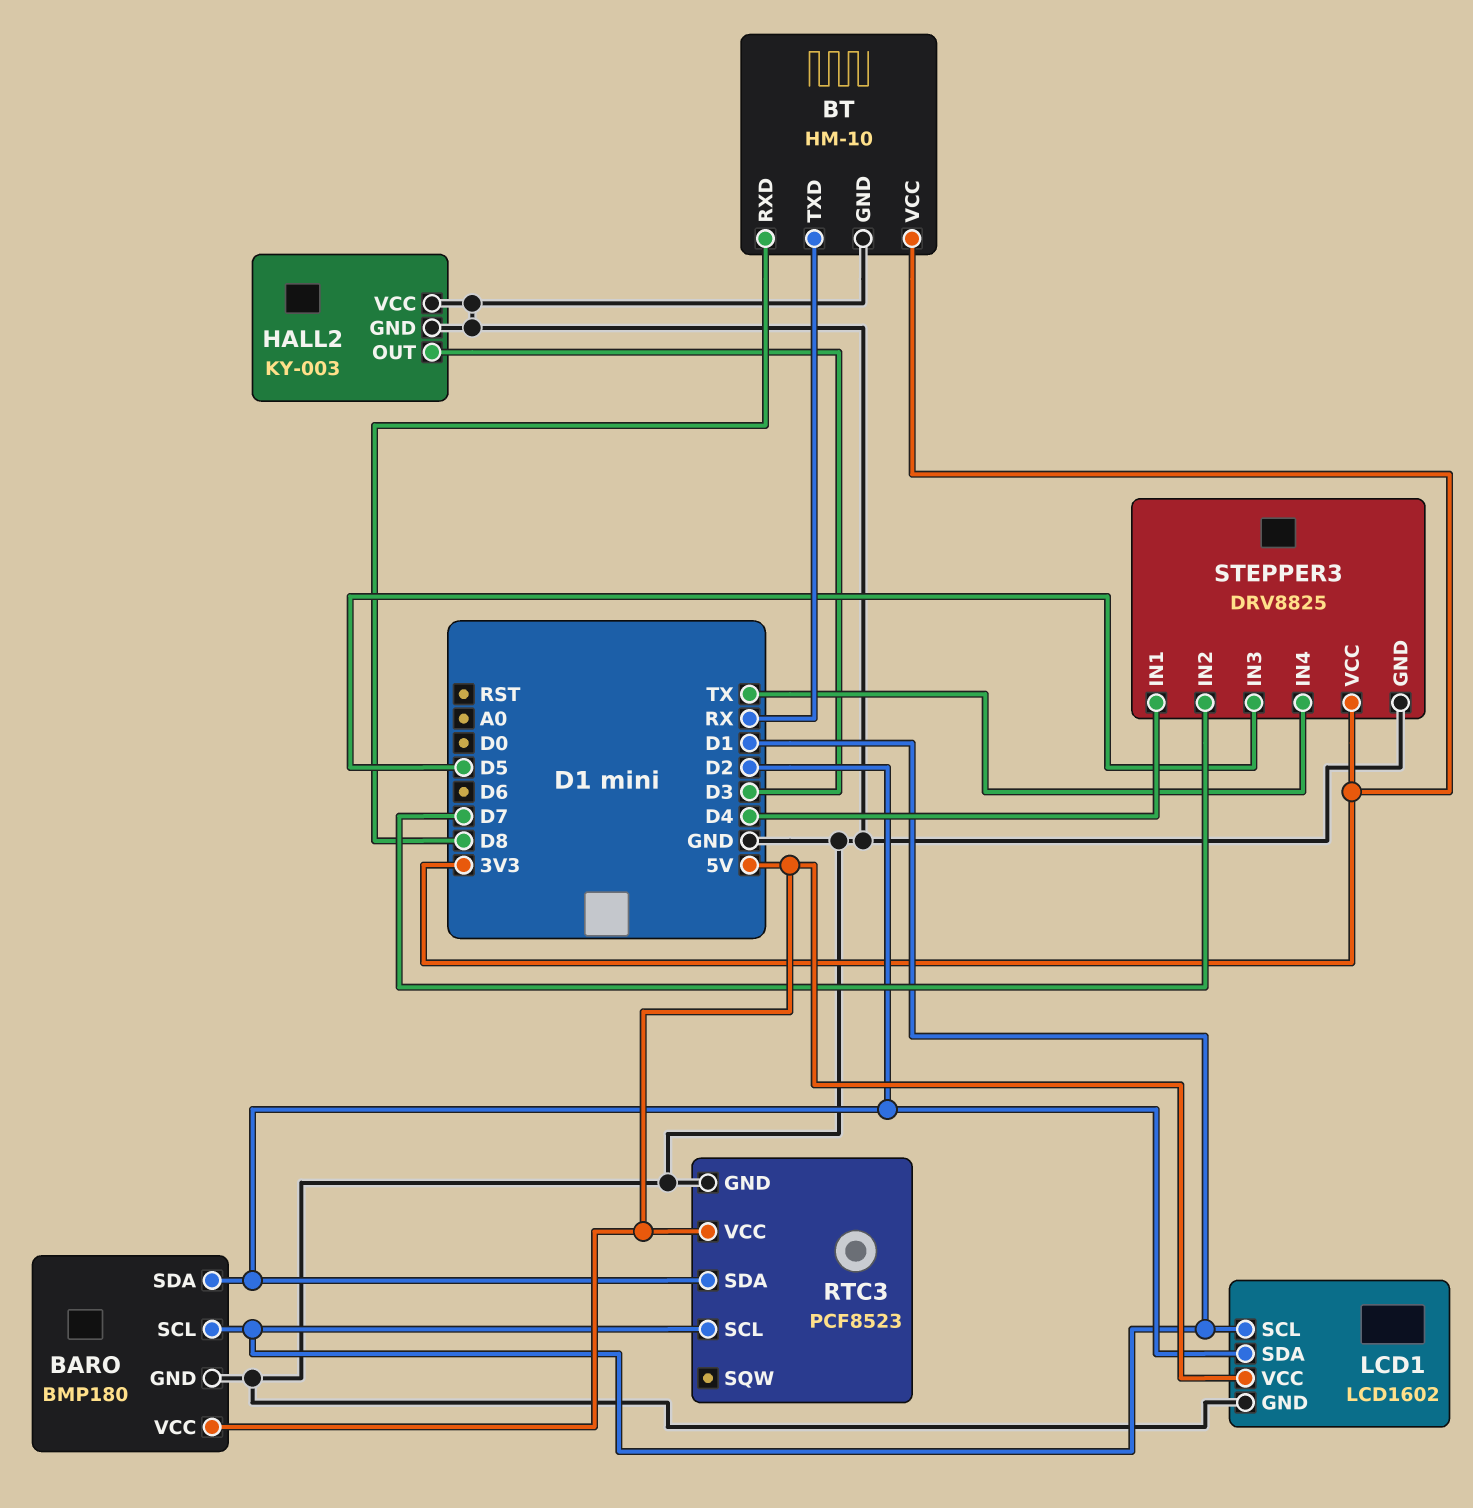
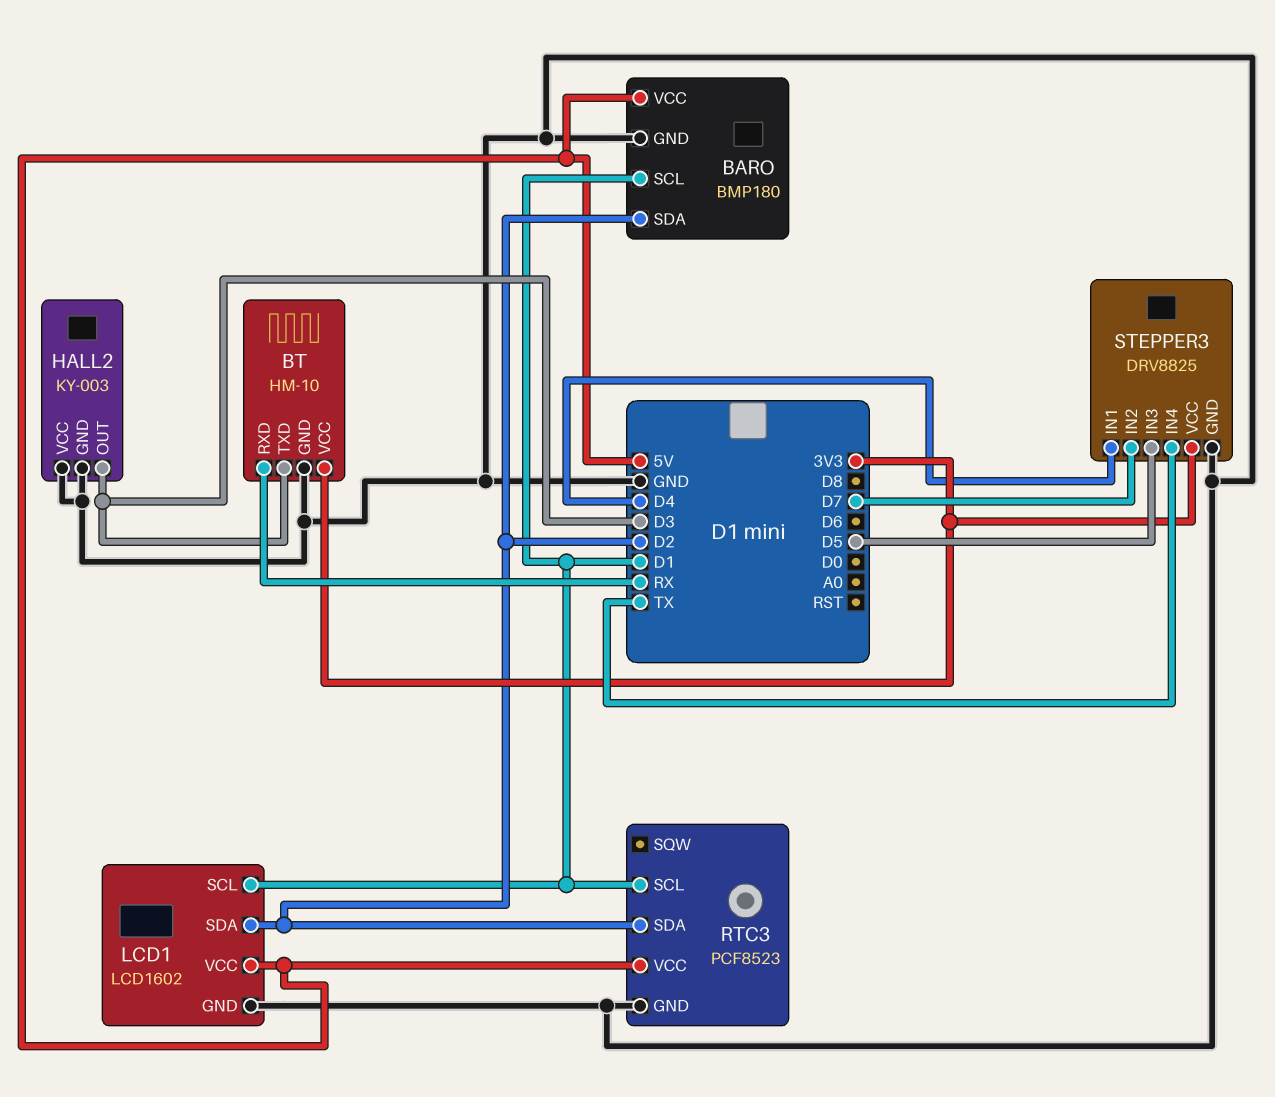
BT pin RXD: D8 -> RX
BT pin TXD: RX -> D3

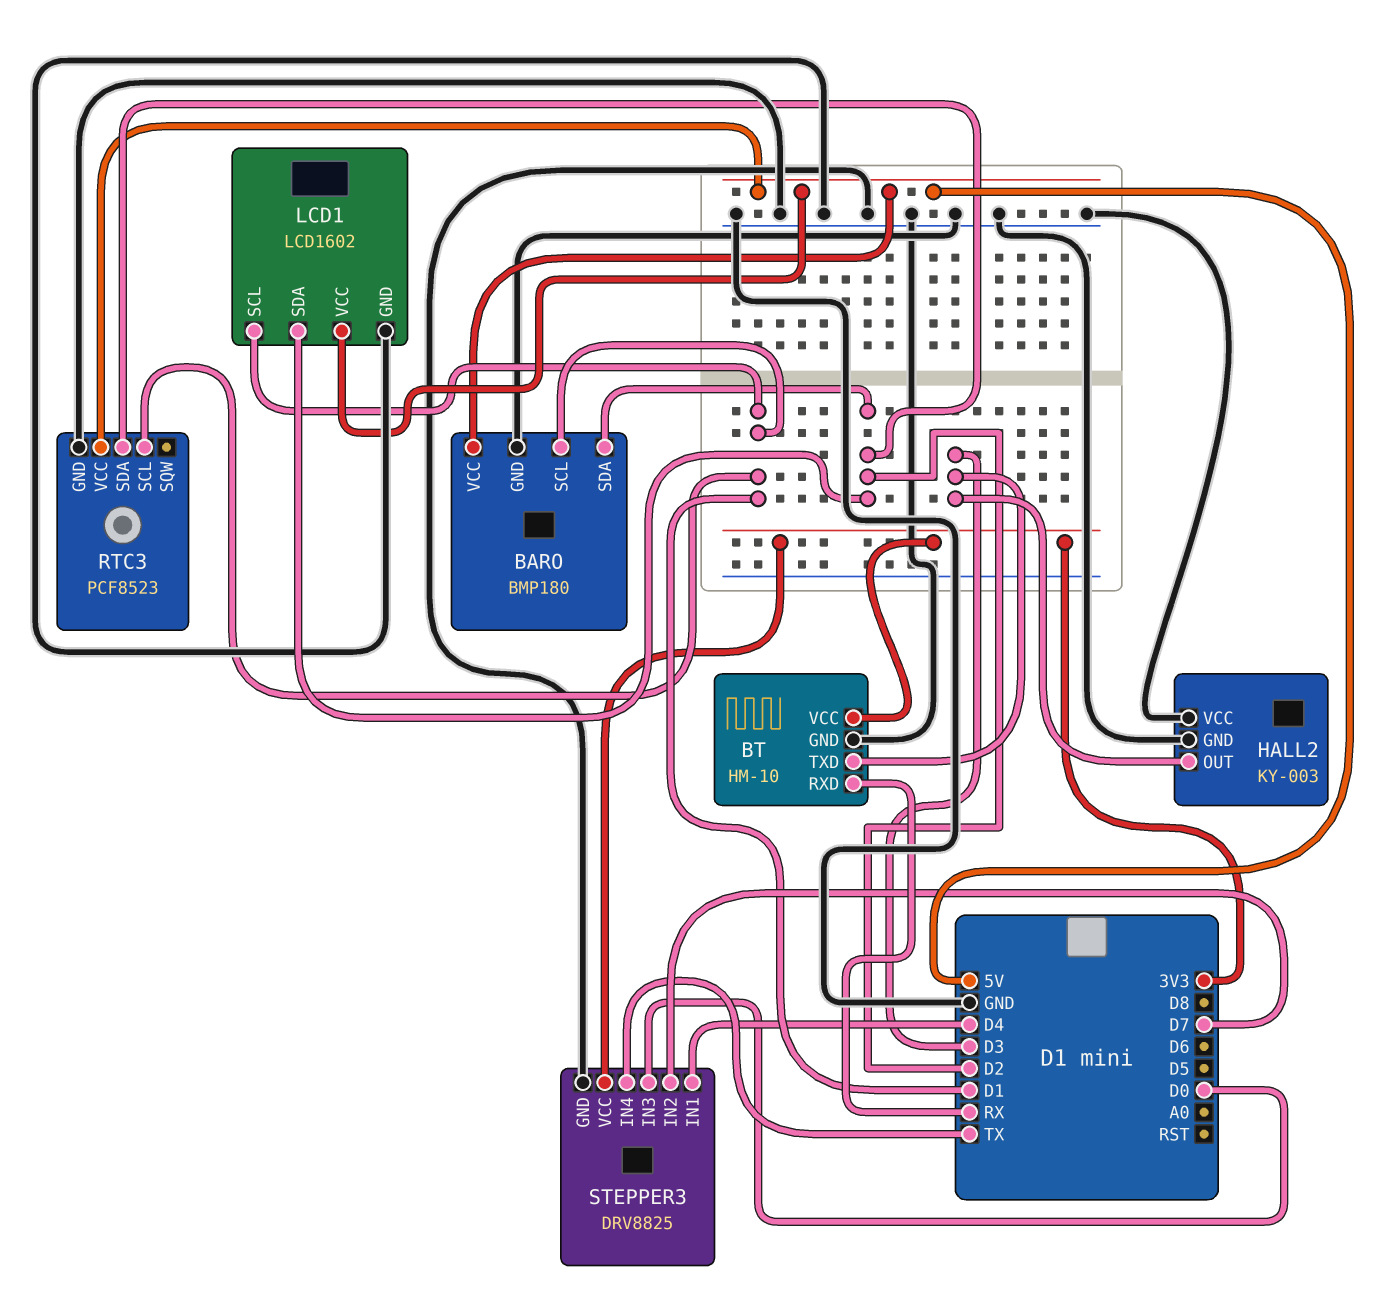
STEPPER3 pin IN3: D5 -> D0

